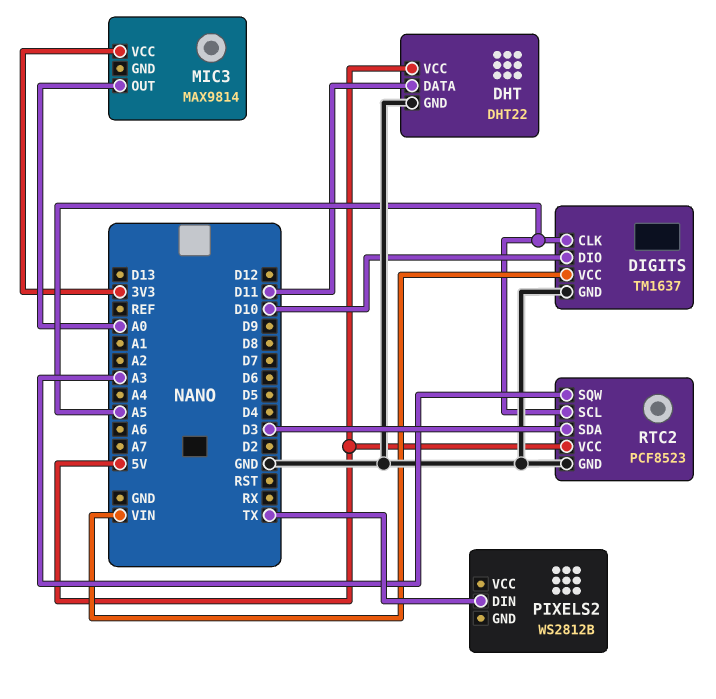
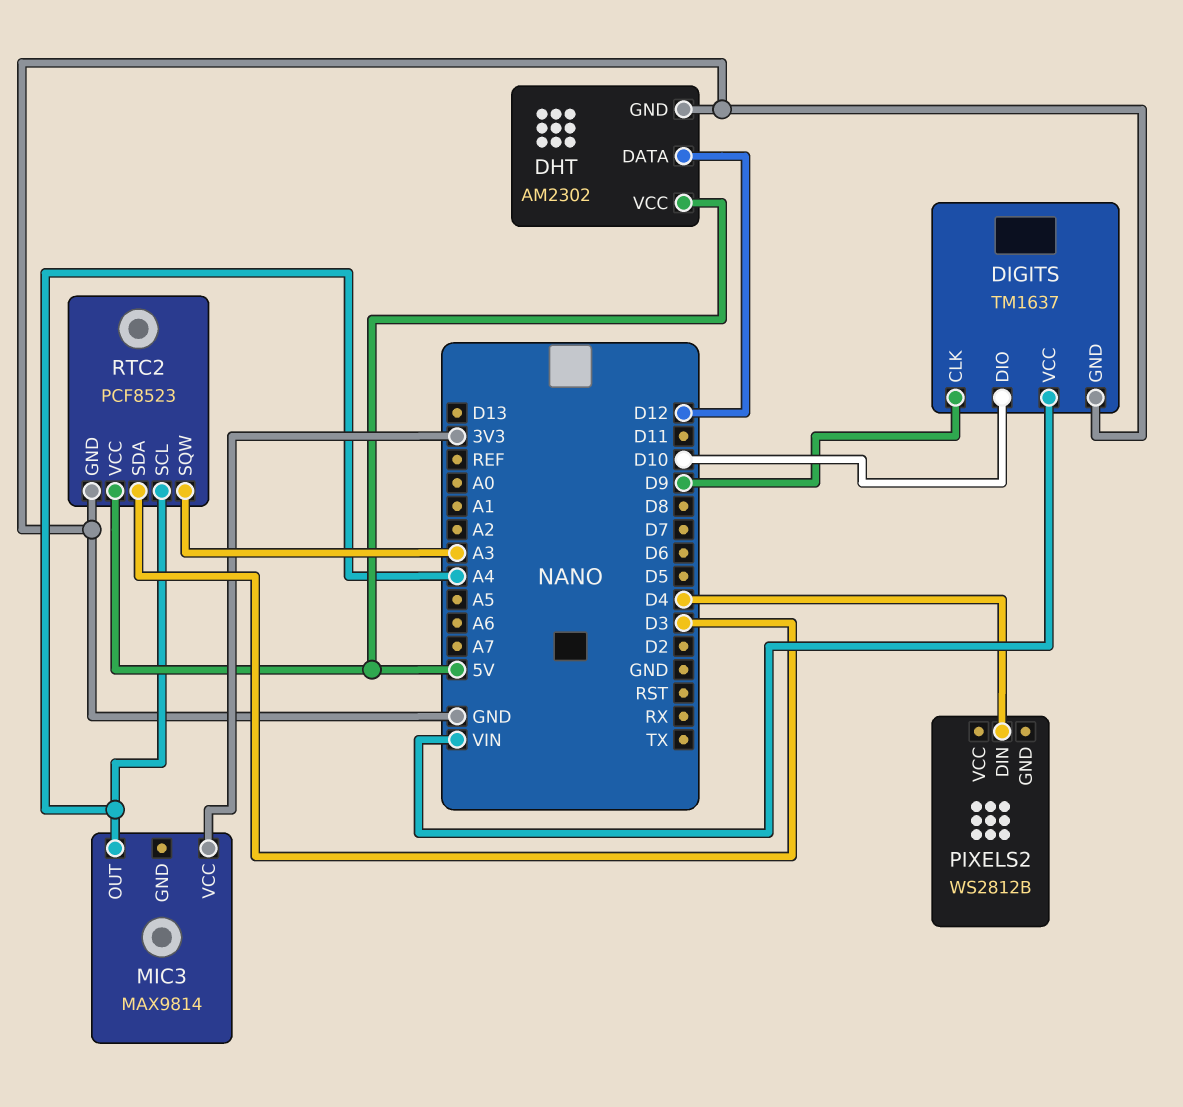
DHT: DHT22 -> AM2302
DHT pin DATA: D11 -> D12
DIGITS pin CLK: A5 -> D9
MIC3 pin OUT: A0 -> A4
PIXELS2 pin DIN: TX -> D4
RTC2 pin SCL: A5 -> A4

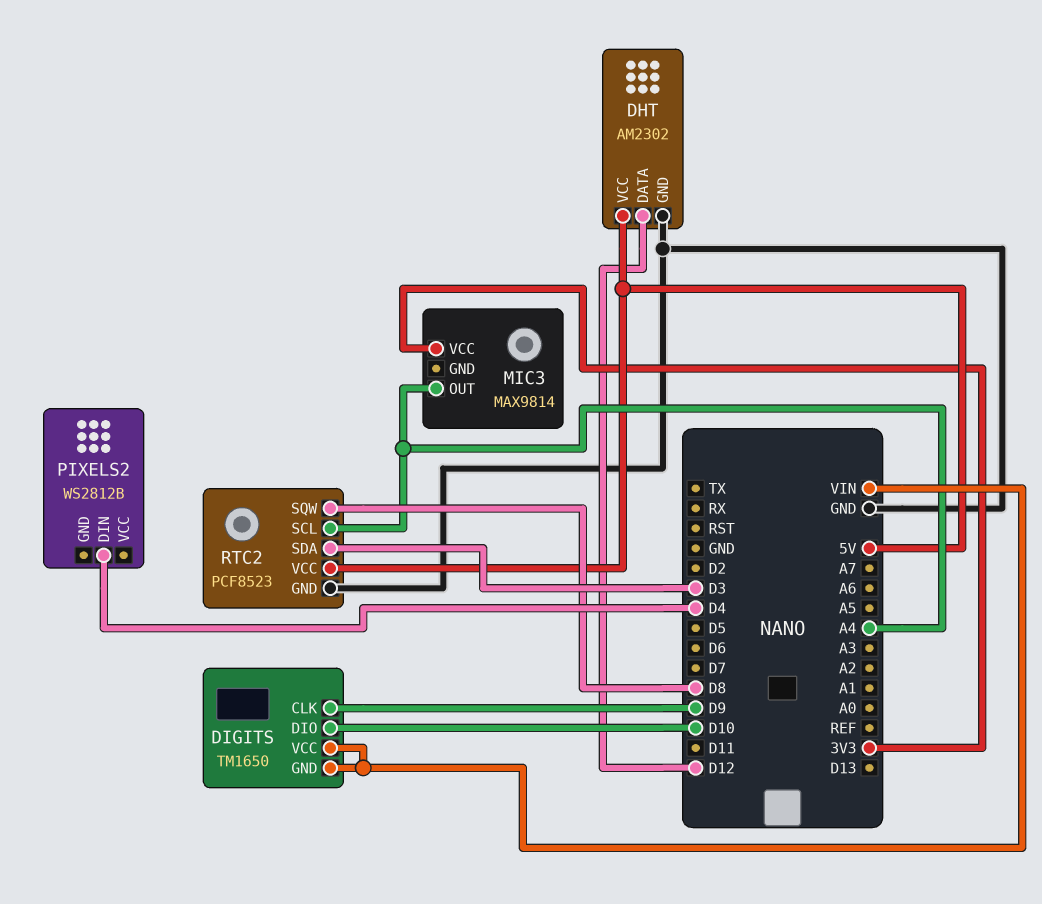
DIGITS: TM1637 -> TM1650
DIGITS pin GND: GND -> VIN
RTC2 pin SQW: A3 -> D8

